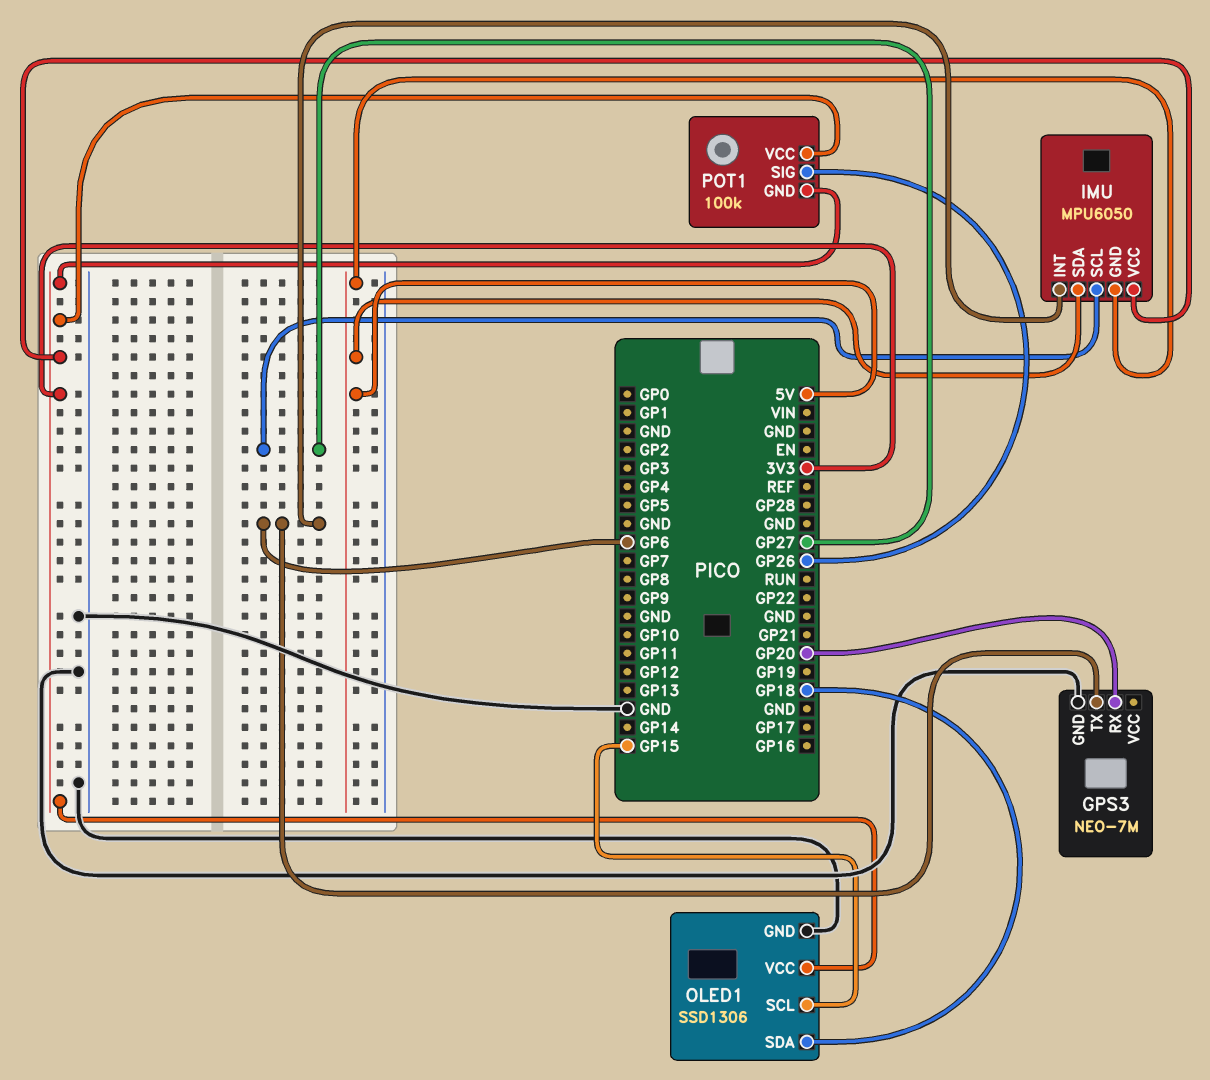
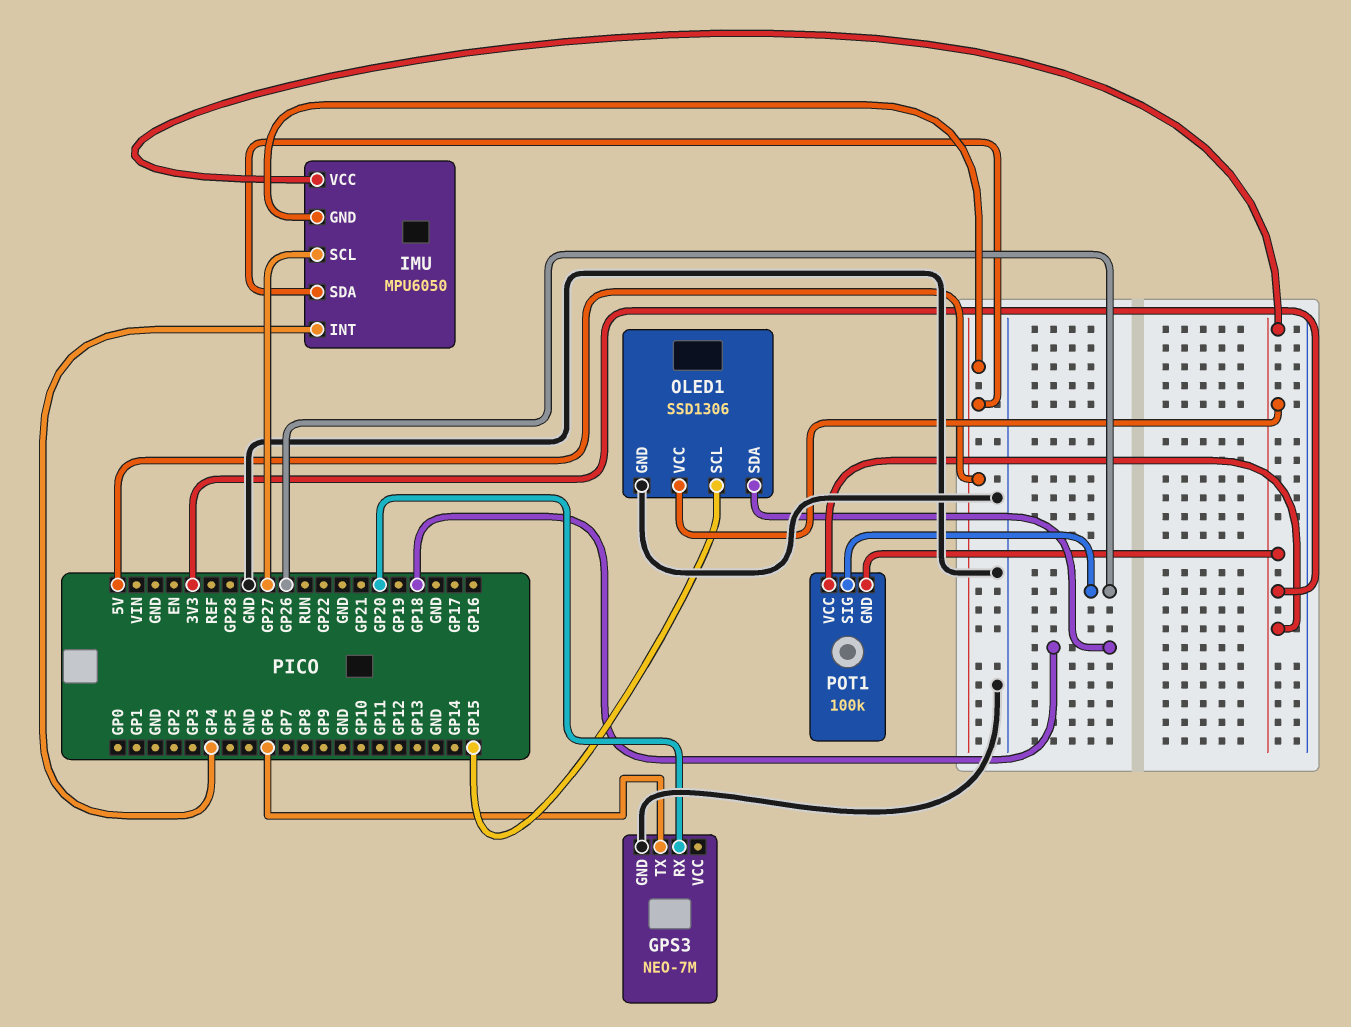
IMU pin INT: GP6 -> GP4

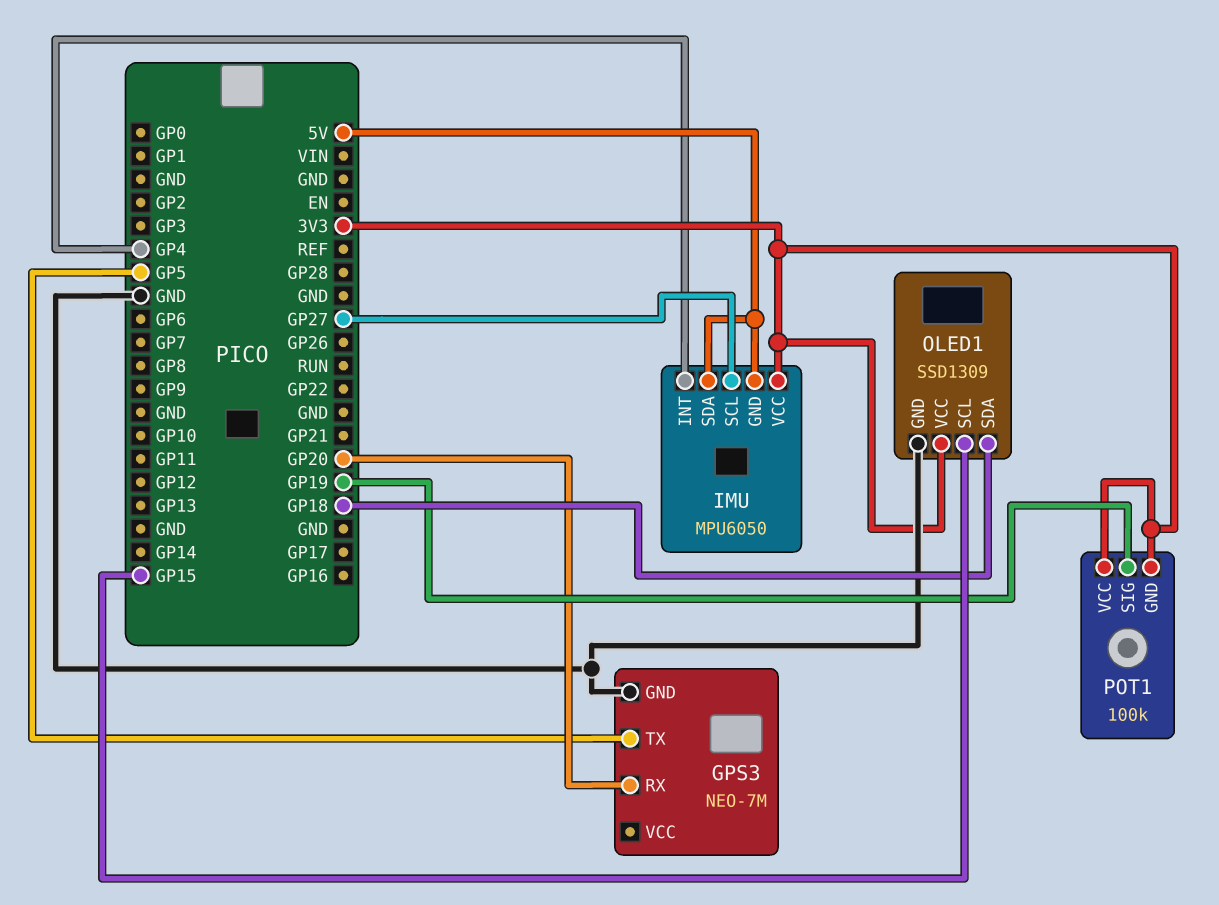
GPS3 pin TX: GP6 -> GP5
OLED1: SSD1306 -> SSD1309
POT1 pin SIG: GP26 -> GP19

